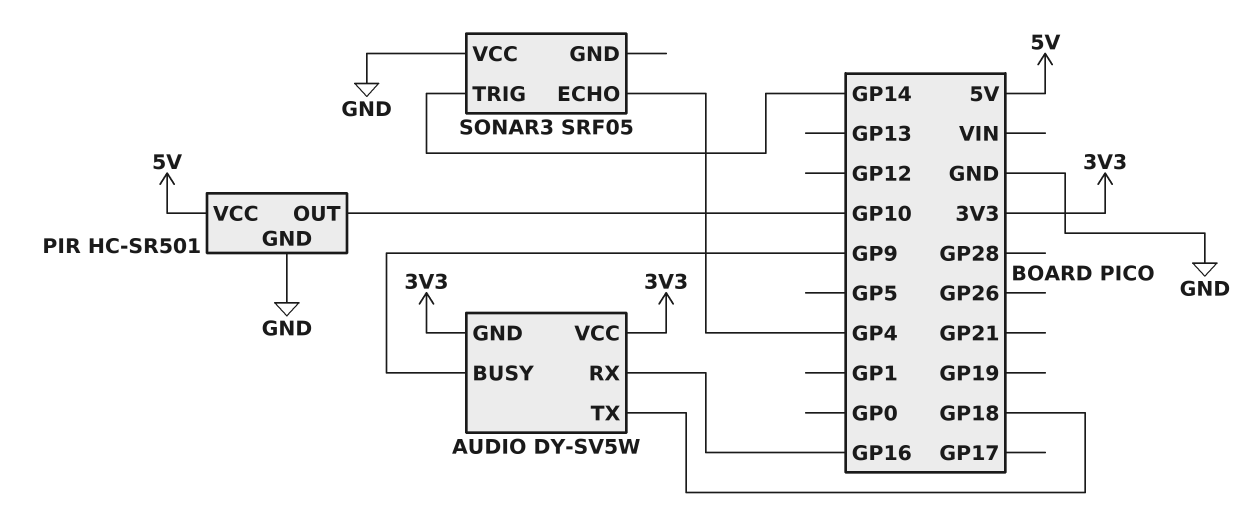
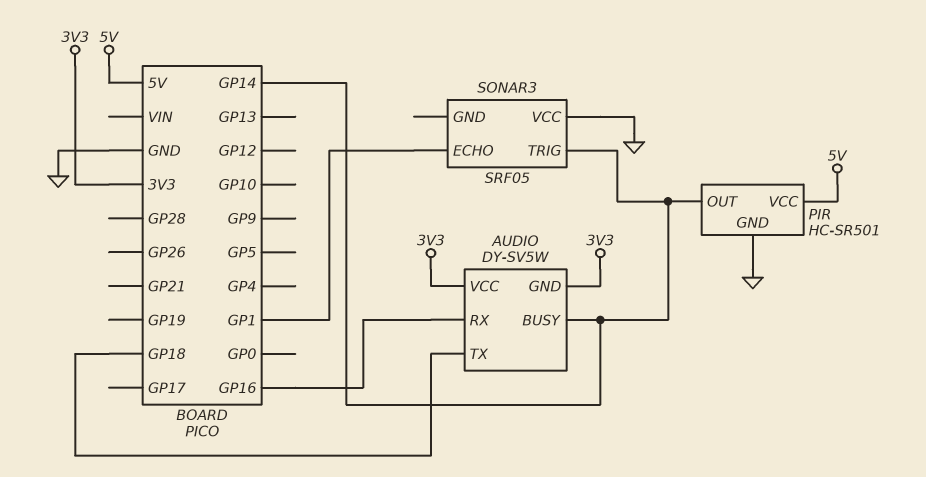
AUDIO pin BUSY: GP9 -> GP14
PIR pin OUT: GP10 -> GP14
SONAR3 pin ECHO: GP4 -> GP1

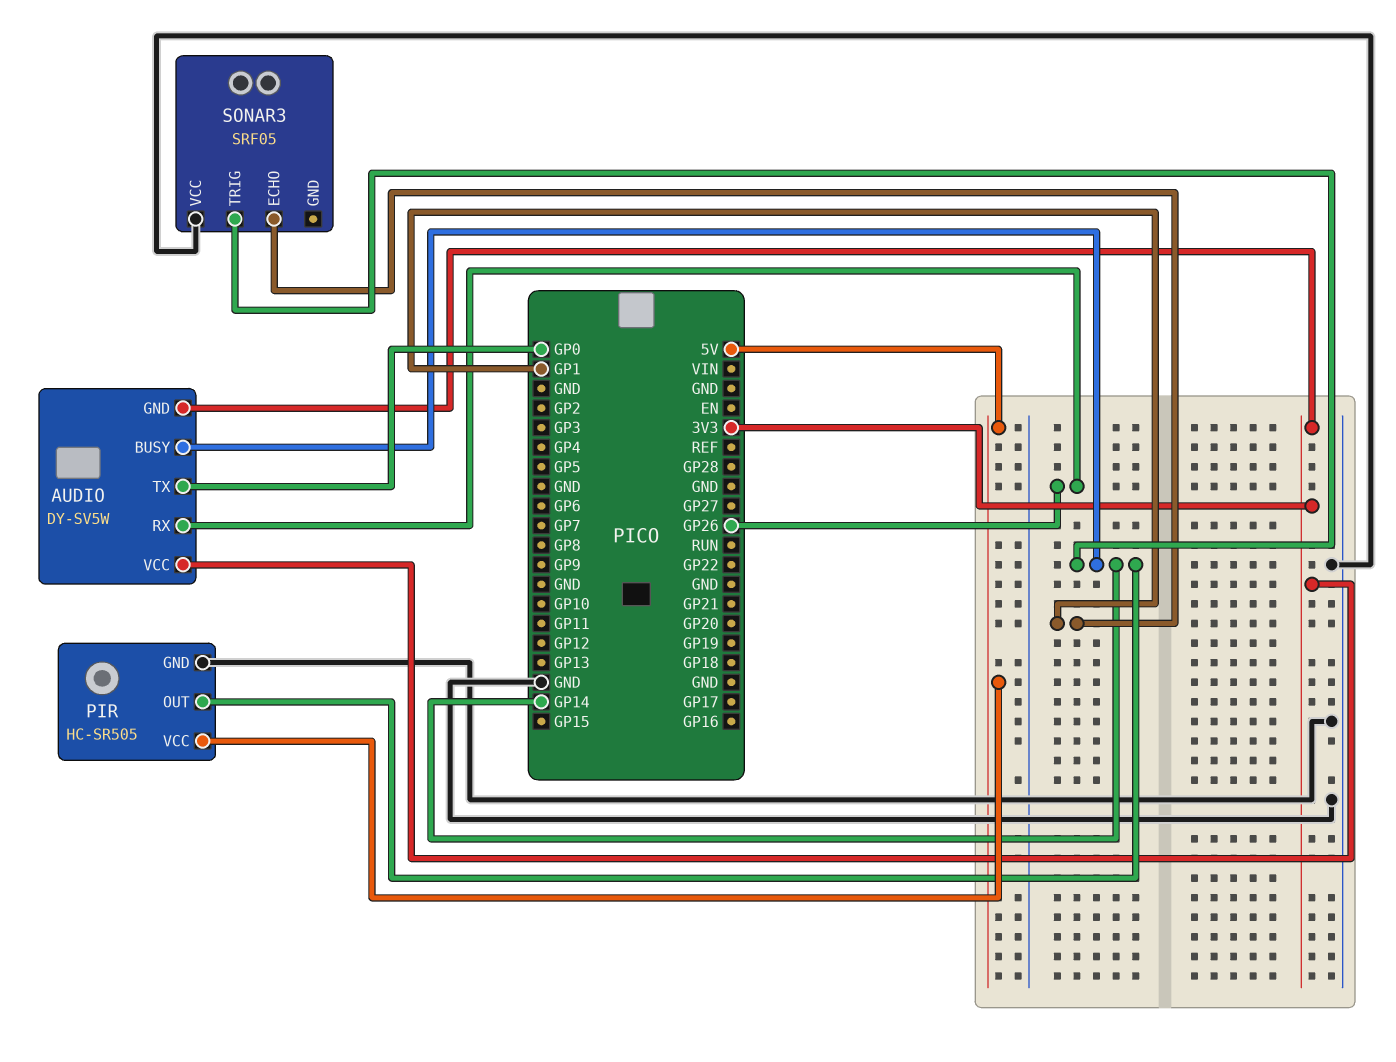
AUDIO pin RX: GP16 -> GP26
AUDIO pin TX: GP18 -> GP0
PIR: HC-SR501 -> HC-SR505

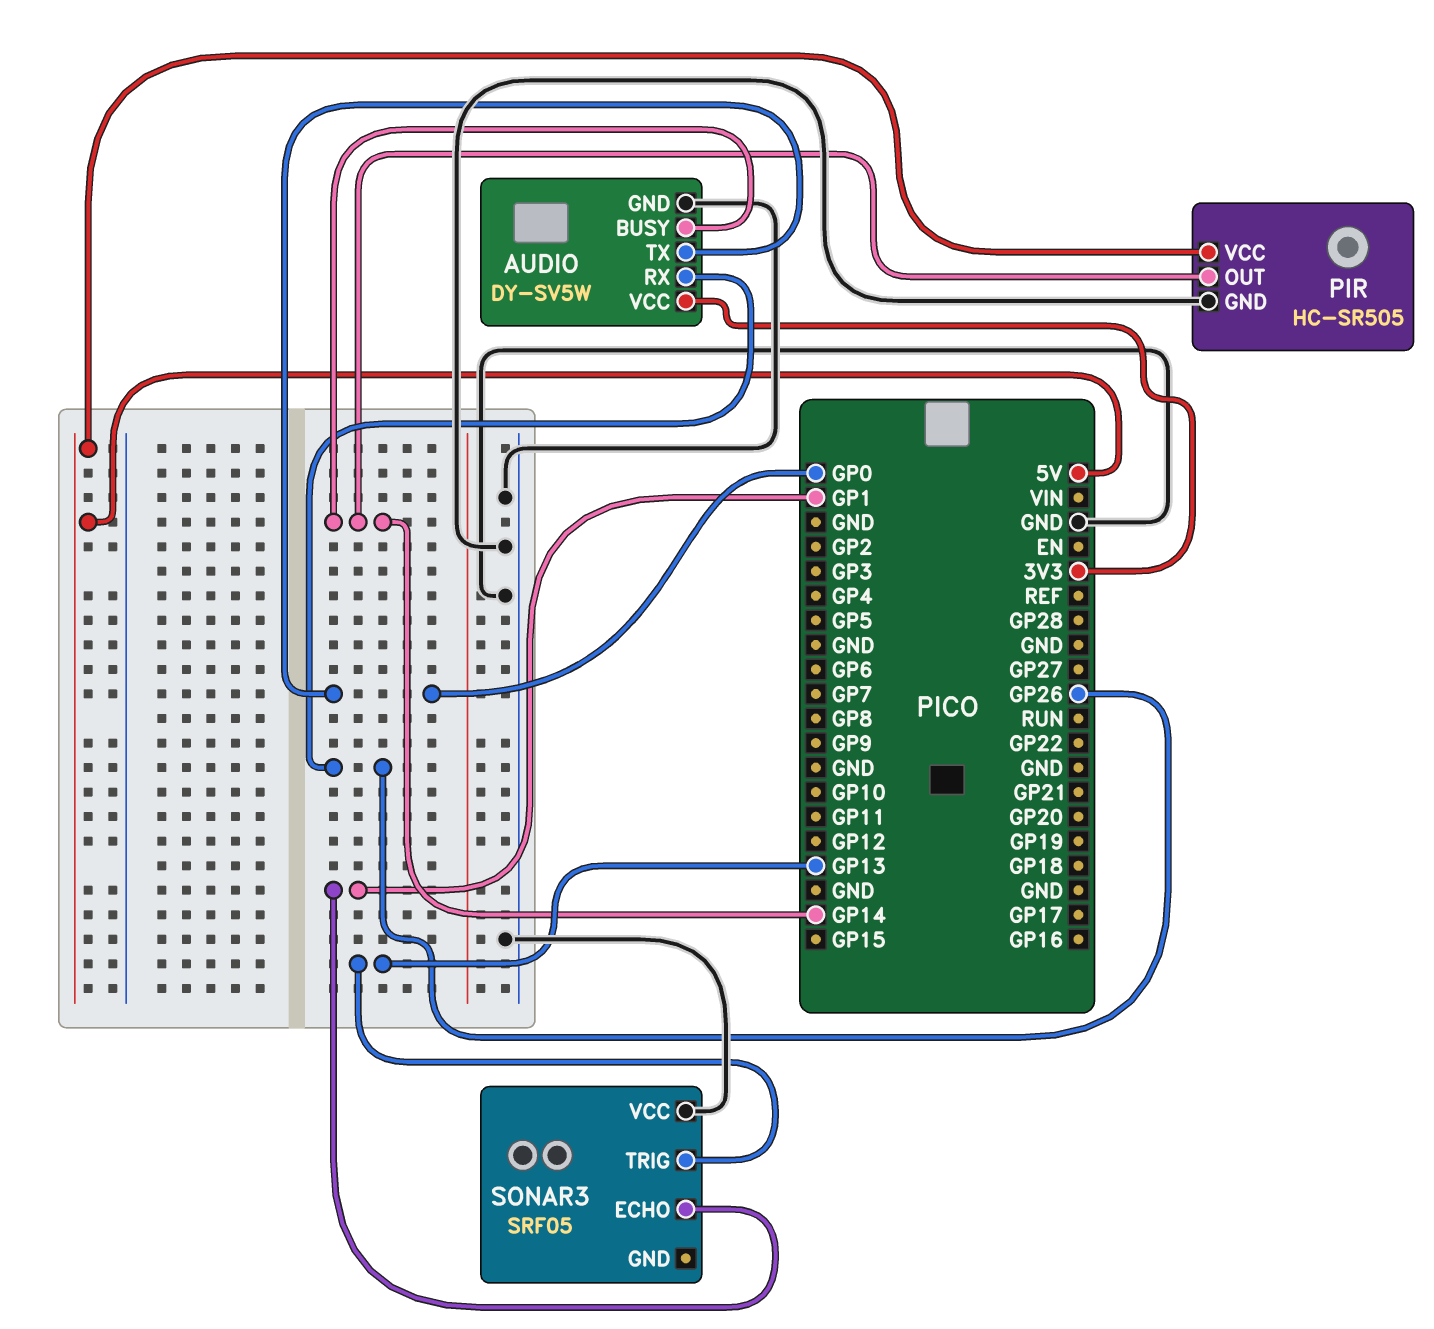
AUDIO pin GND: 3V3 -> GND
SONAR3 pin TRIG: GP14 -> GP13

